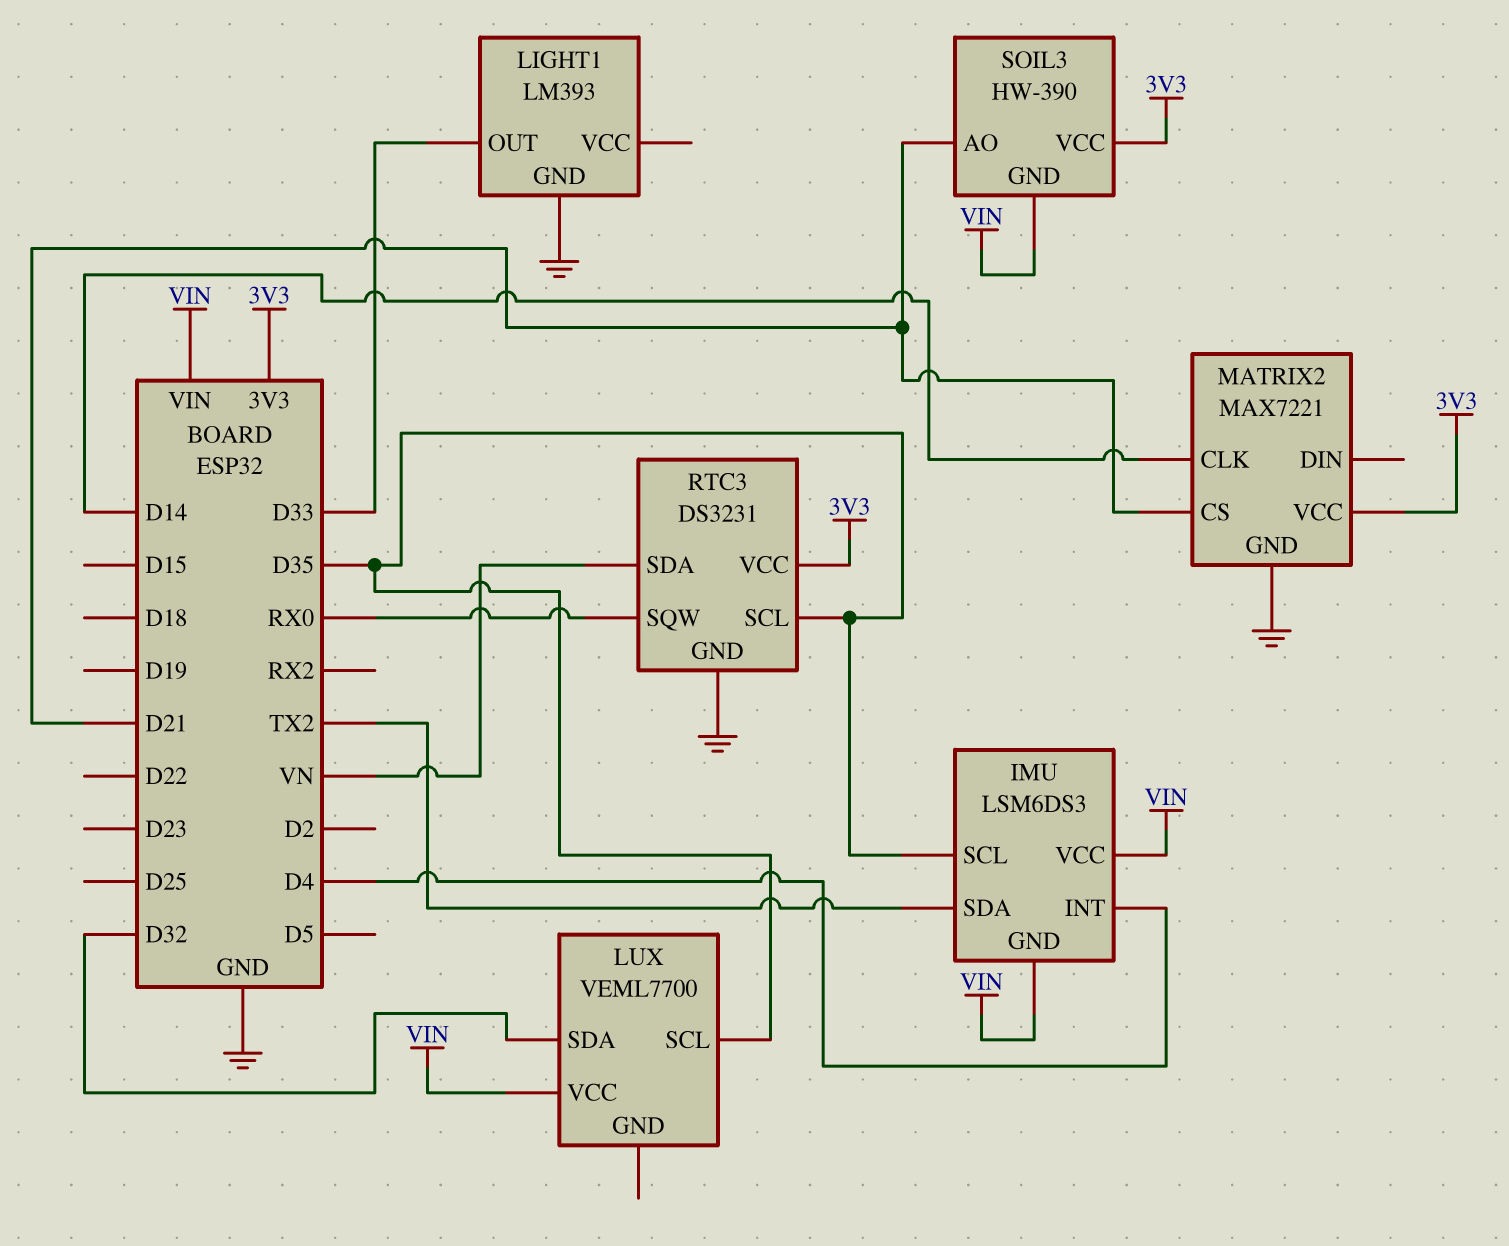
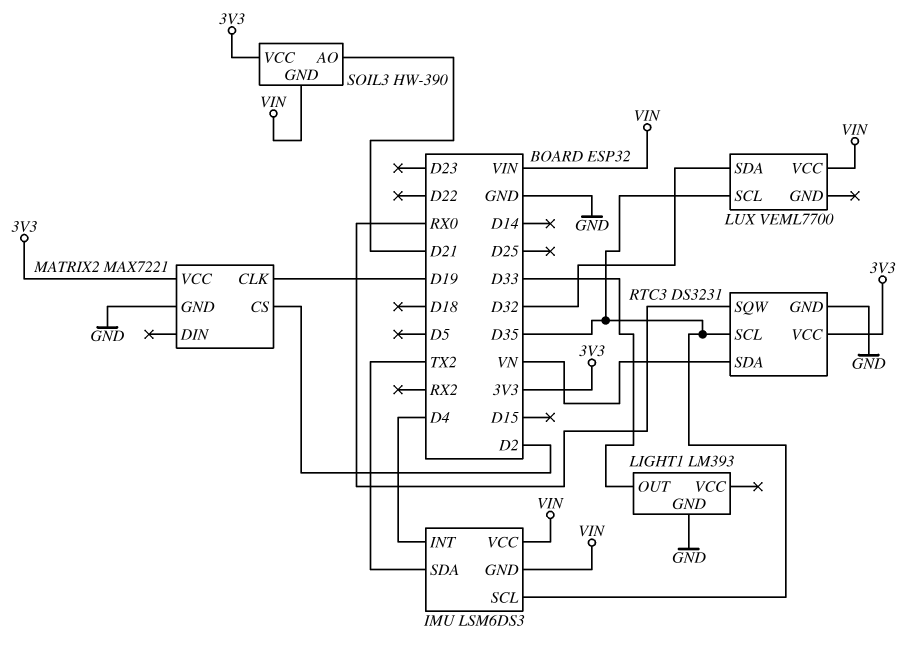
MATRIX2 pin CLK: D14 -> D19
MATRIX2 pin CS: D21 -> D2

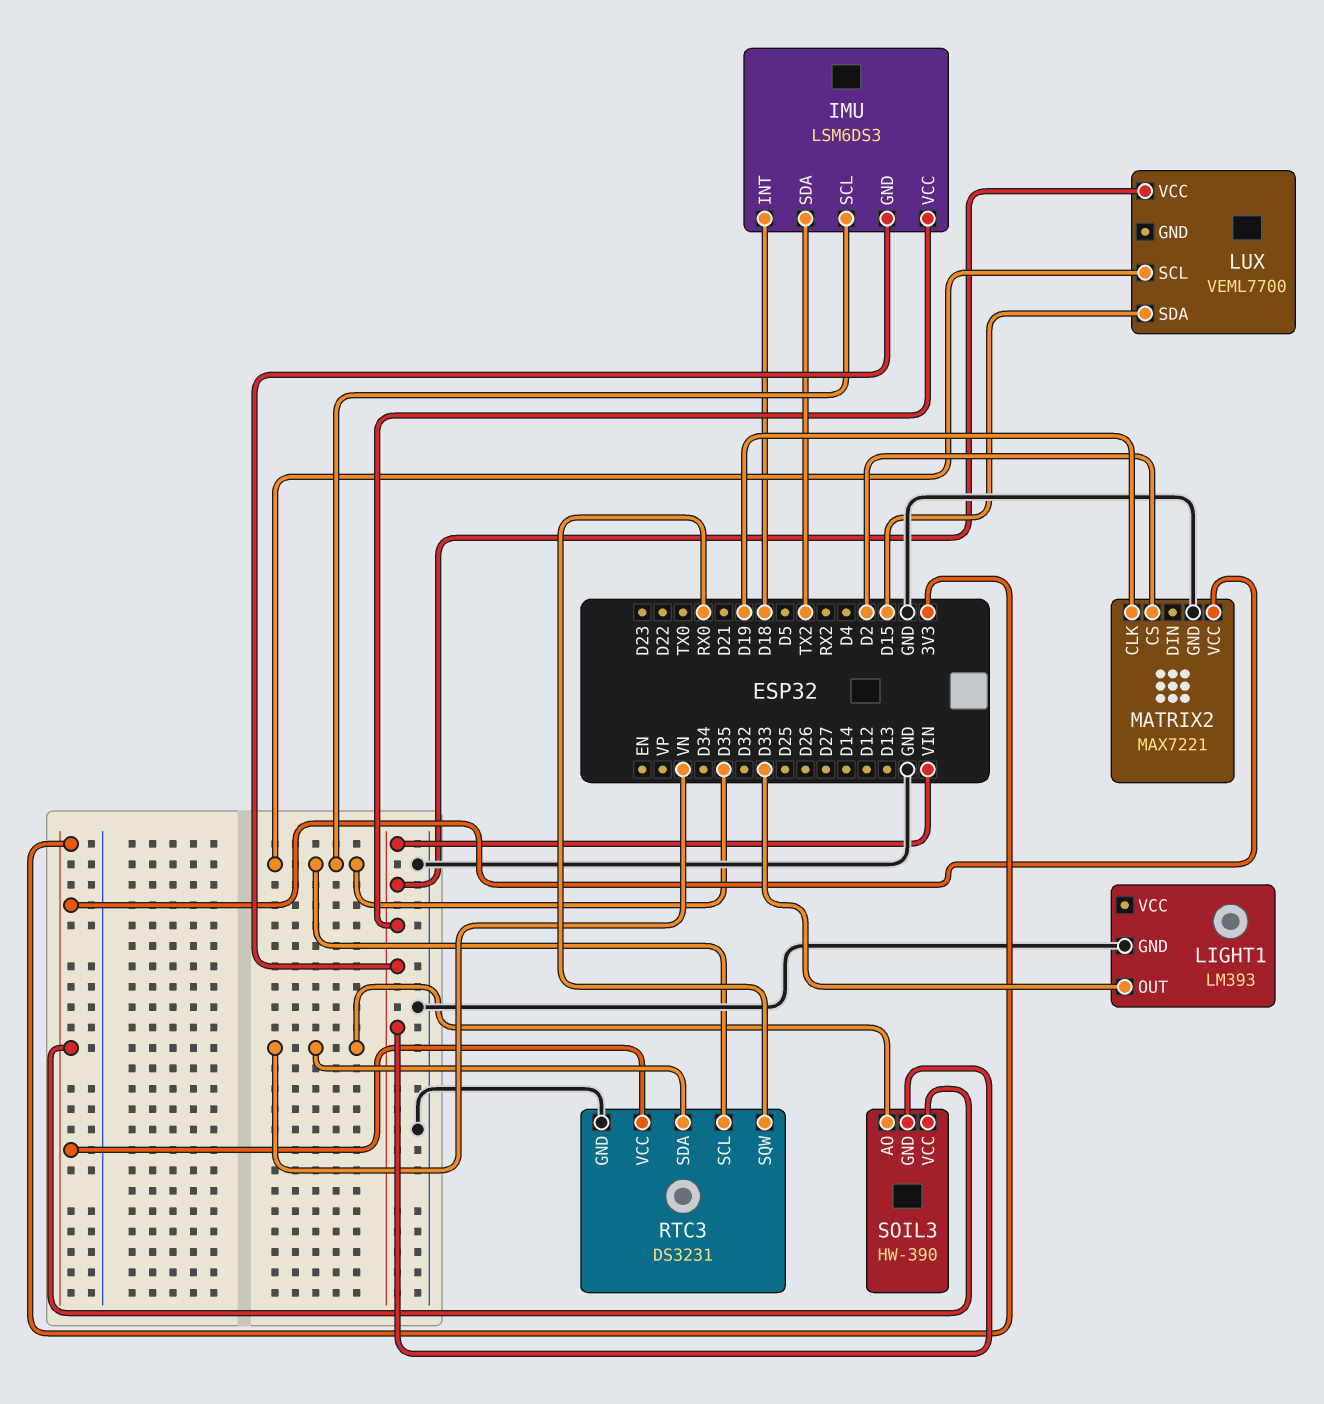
IMU pin INT: D4 -> D18
LUX pin SDA: D32 -> D15
SOIL3 pin AO: D21 -> VN

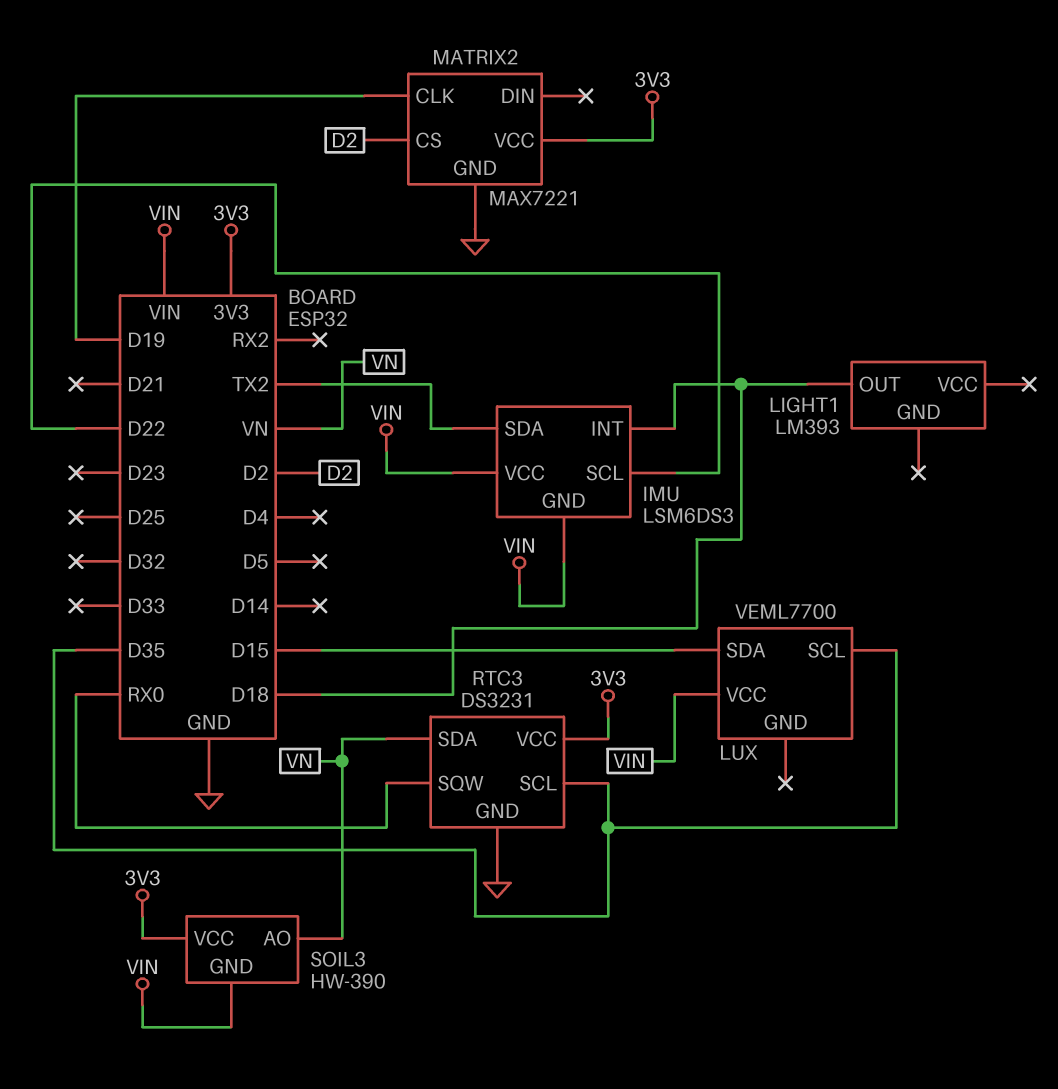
IMU pin SCL: D35 -> D22
LIGHT1 pin GND: GND -> none
LIGHT1 pin OUT: D33 -> D18

